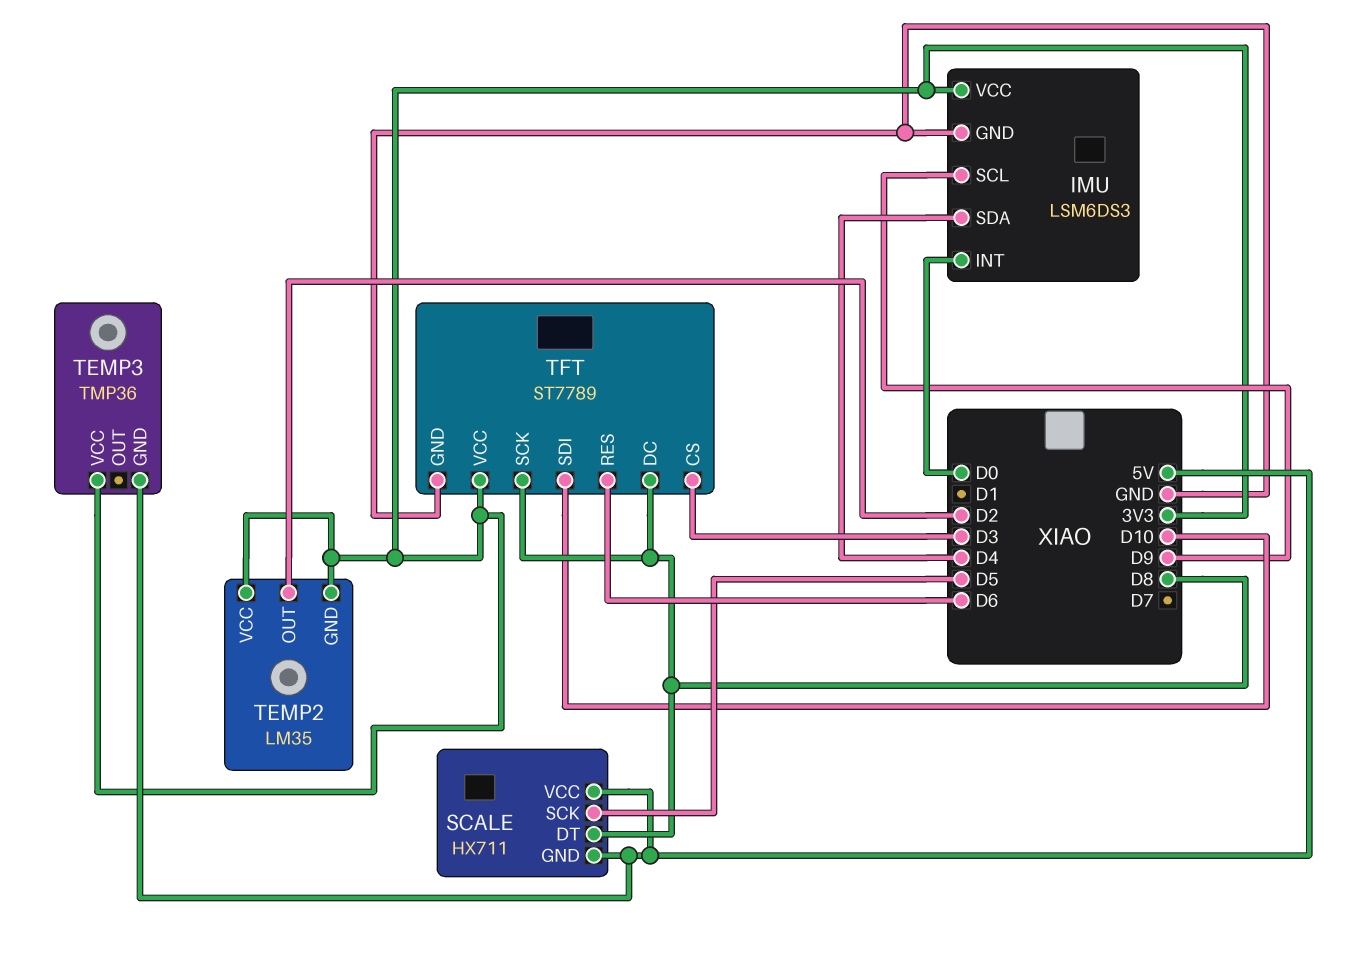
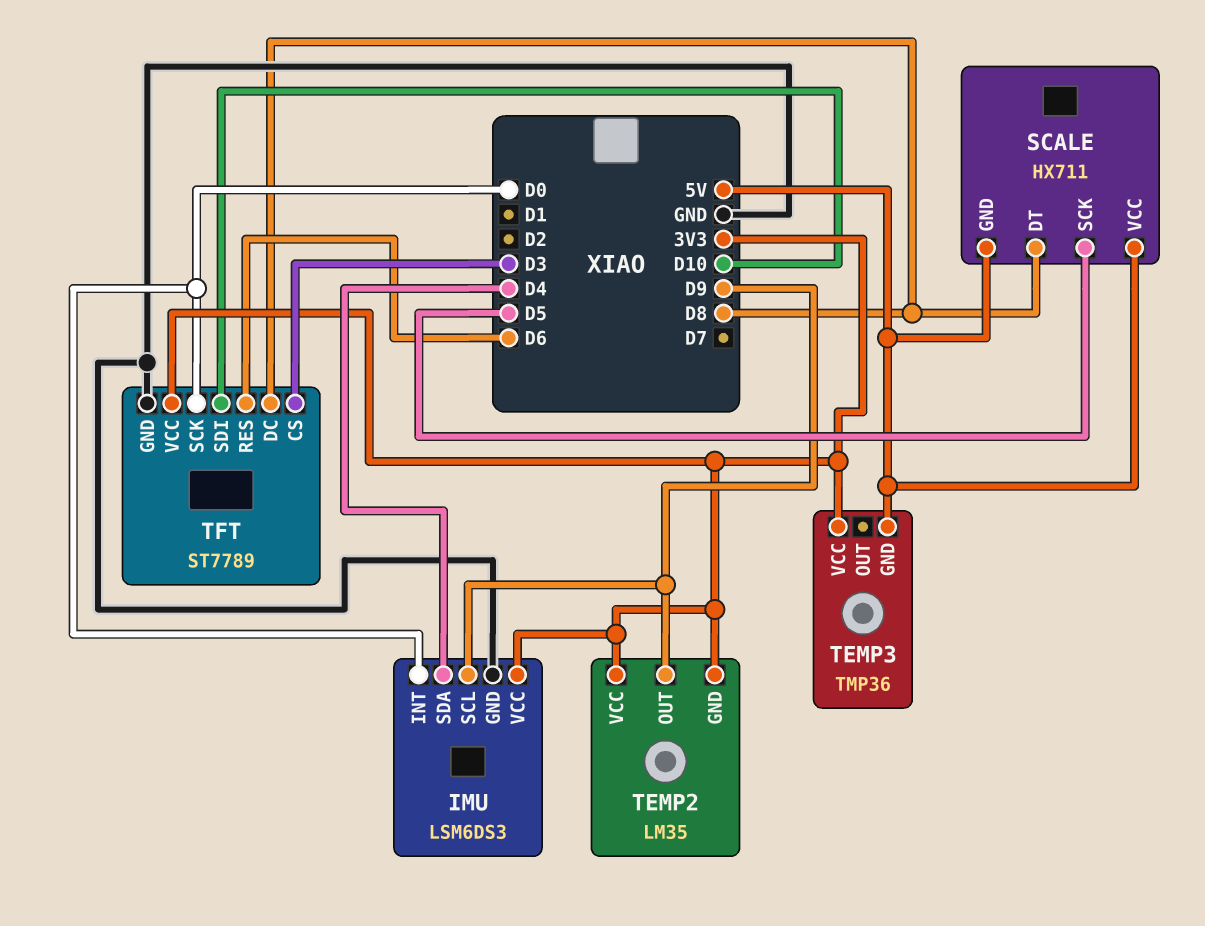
TEMP2 pin OUT: D2 -> D9
TFT pin SCK: D8 -> D0

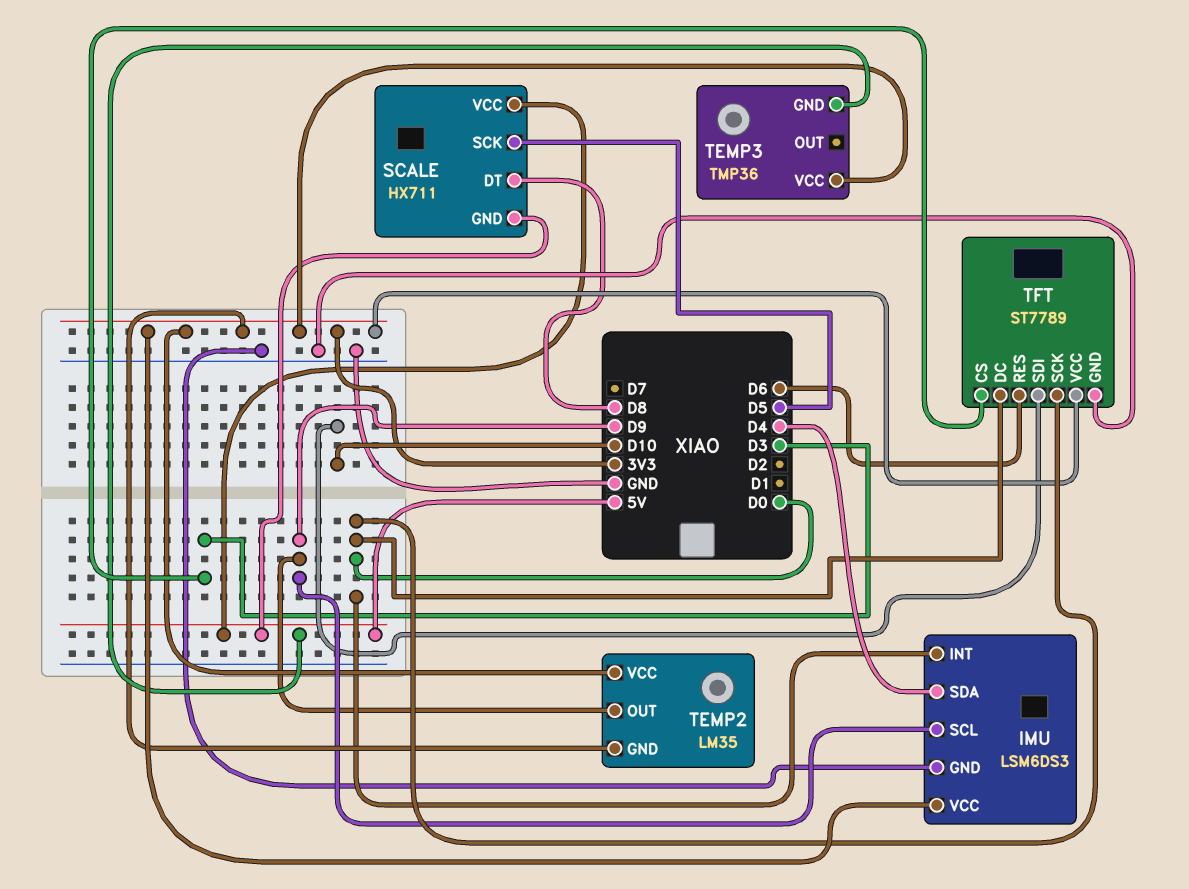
TFT pin DC: D8 -> D0

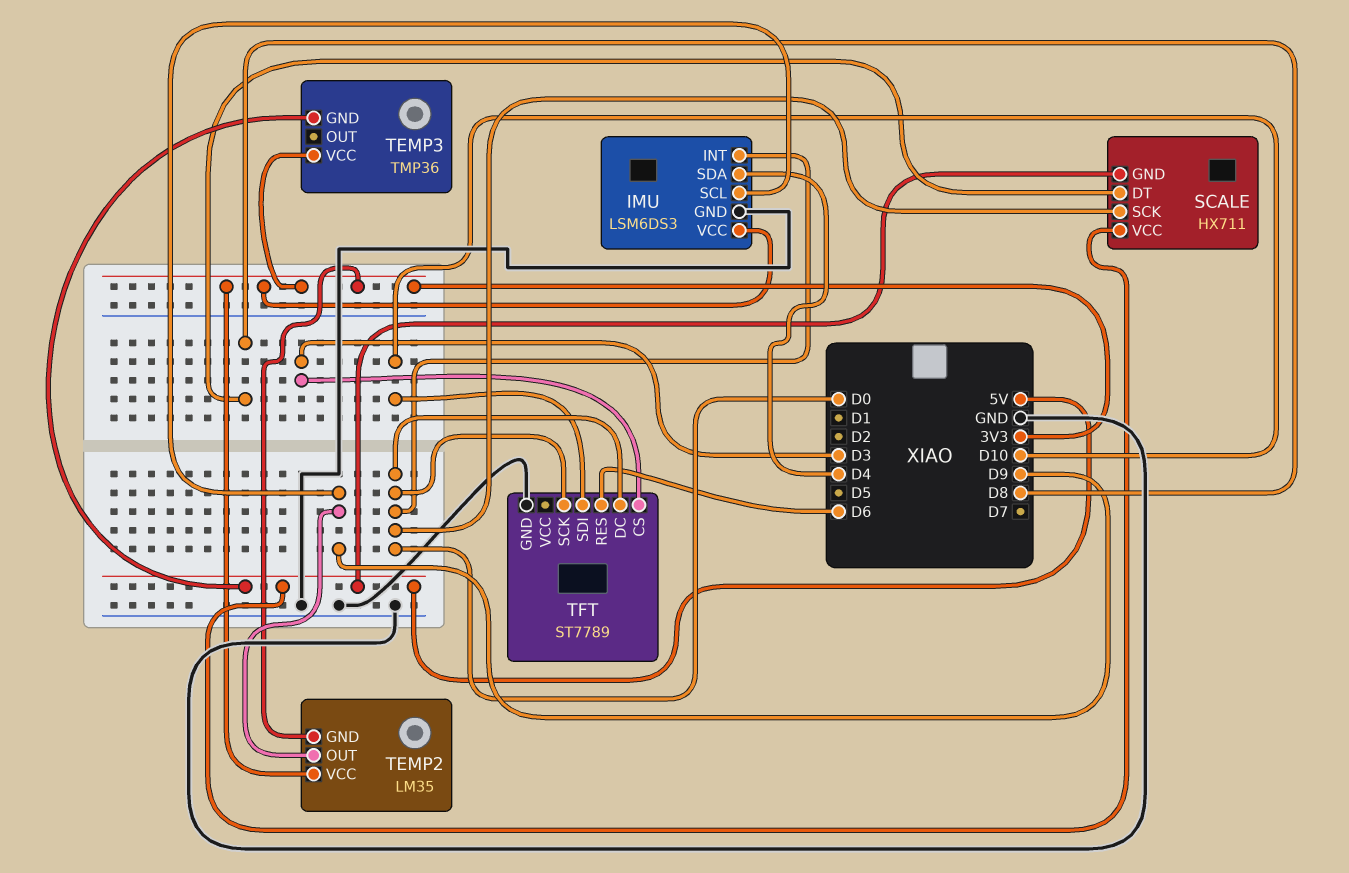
SCALE pin SCK: D5 -> D0
TFT pin VCC: 3V3 -> none

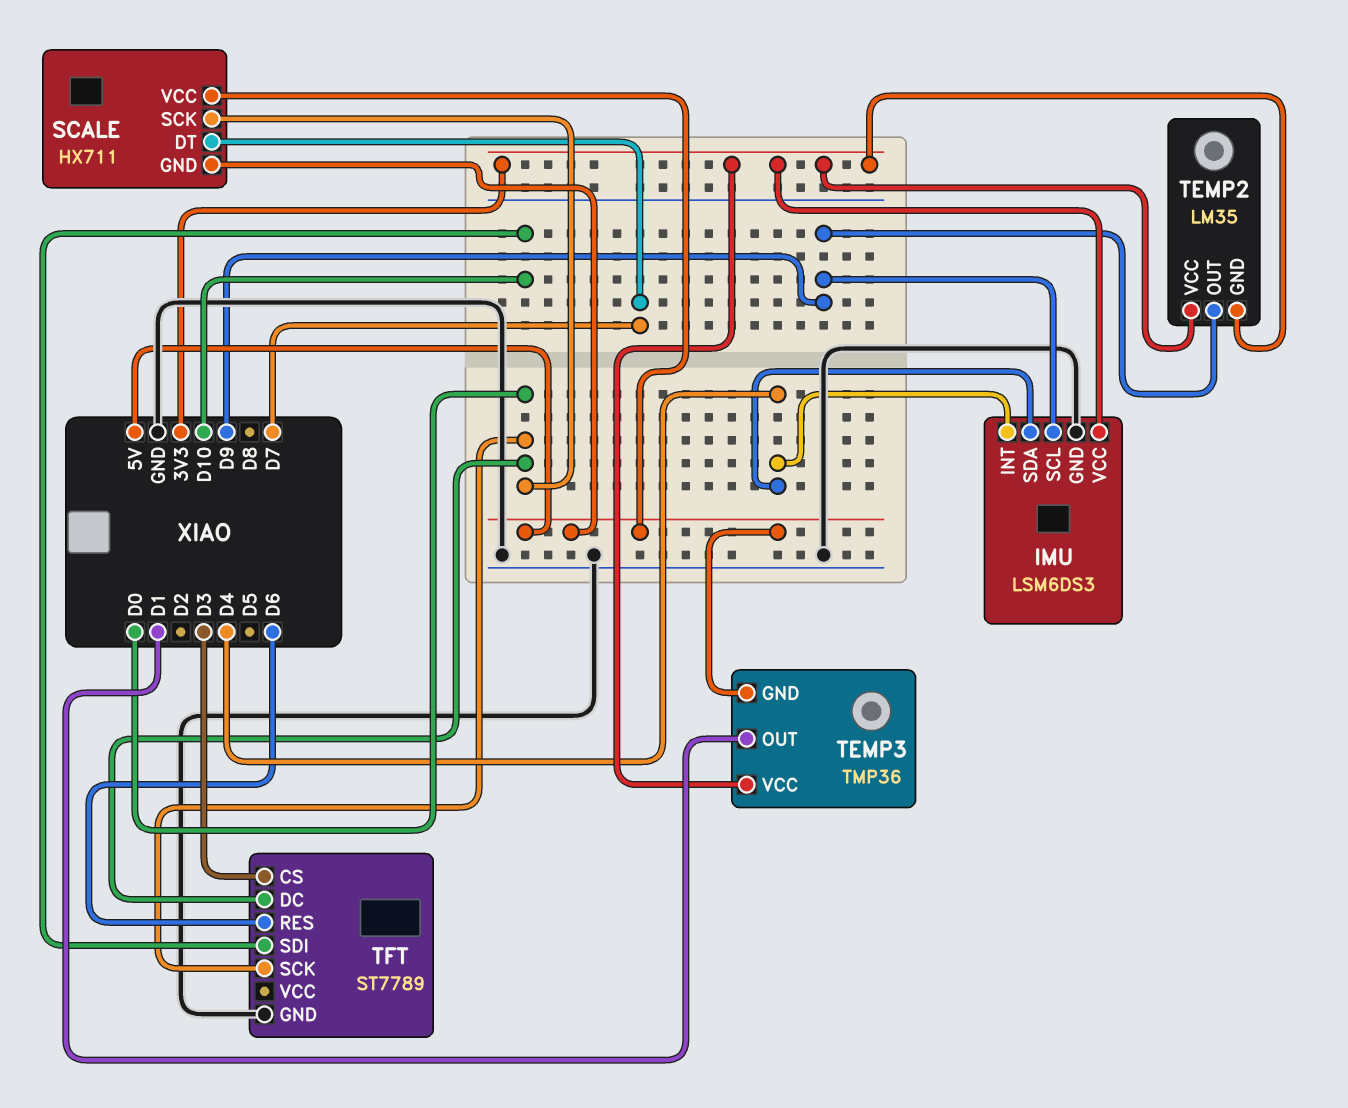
IMU pin INT: D0 -> D4
SCALE pin DT: D8 -> D7
TEMP3 pin OUT: none -> D1

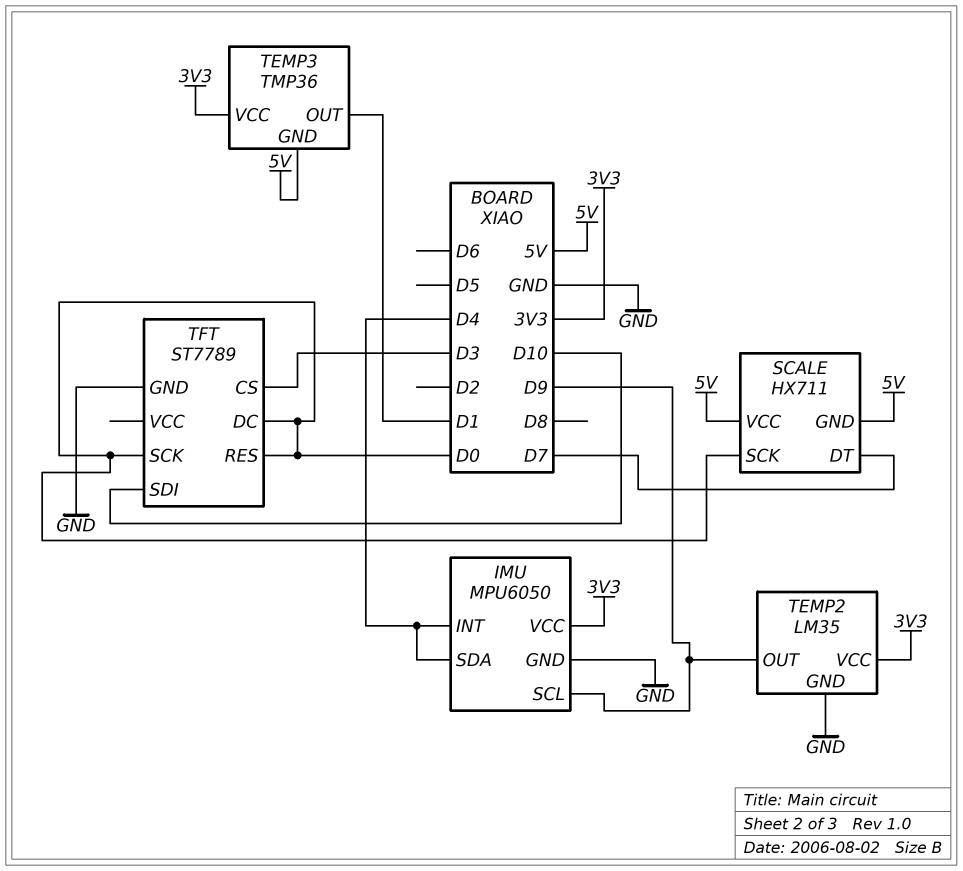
IMU: LSM6DS3 -> MPU6050
TEMP2 pin GND: 3V3 -> GND
TFT pin RES: D6 -> D0

